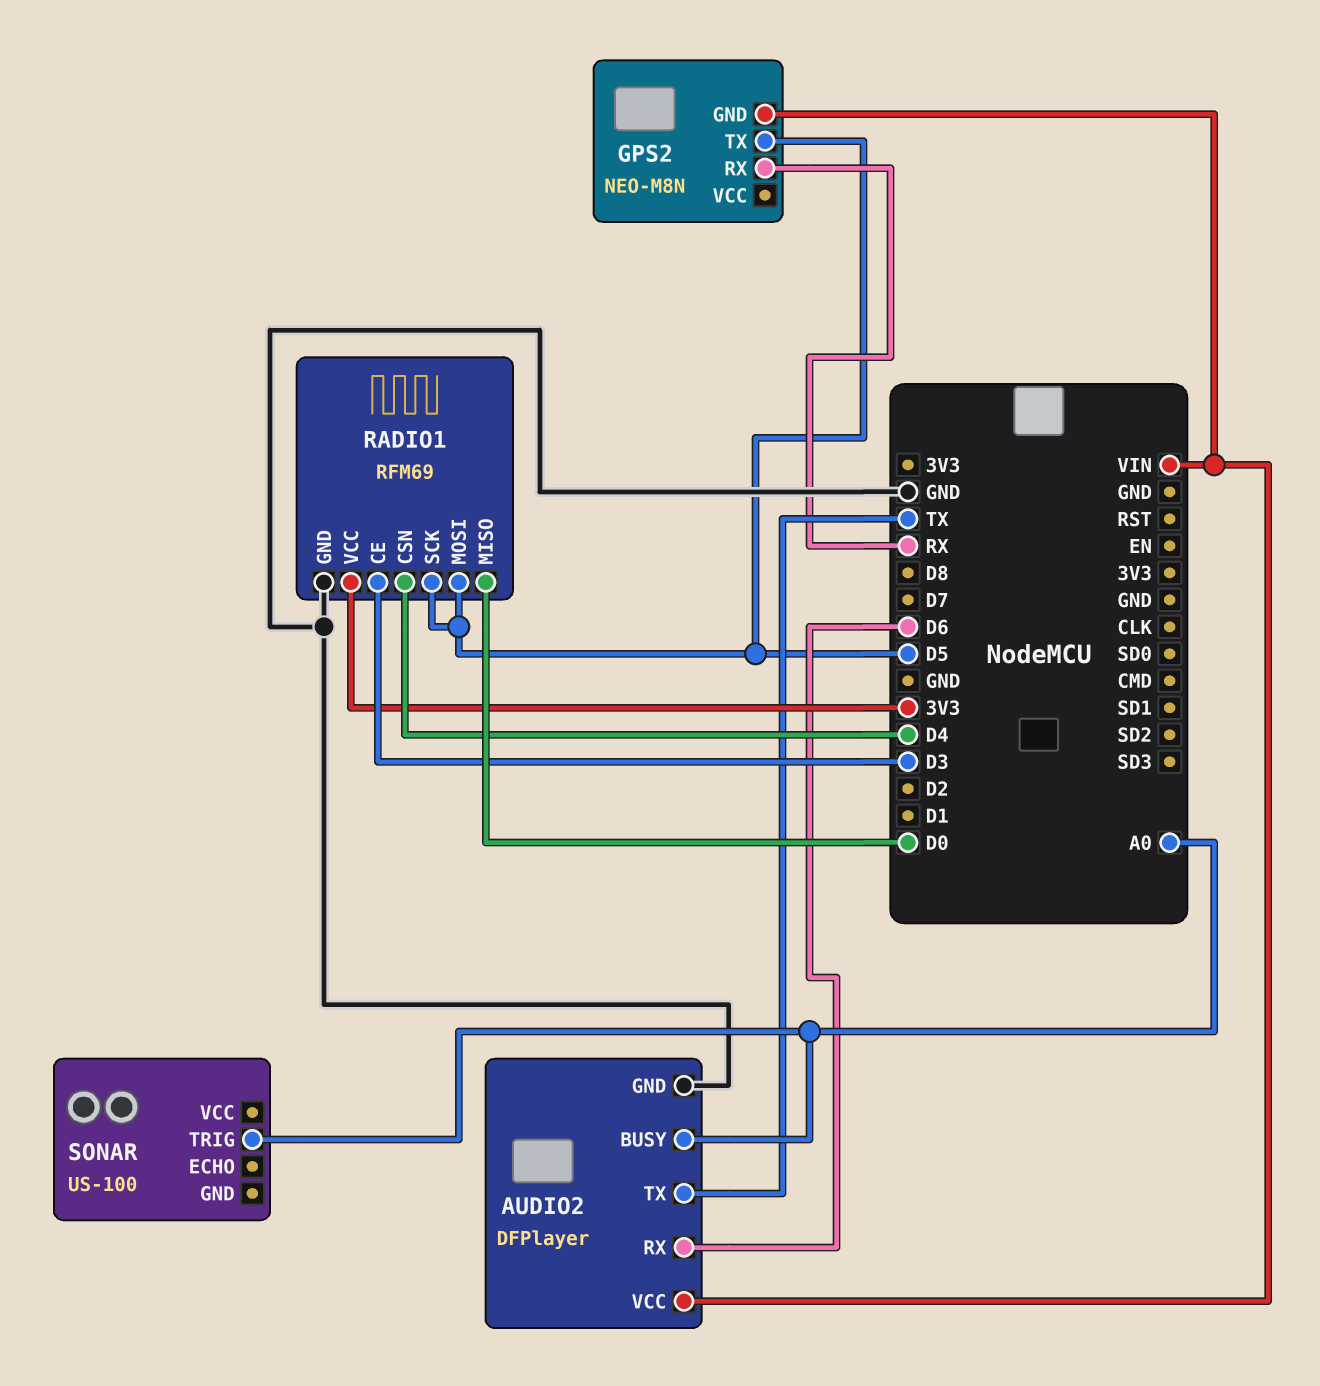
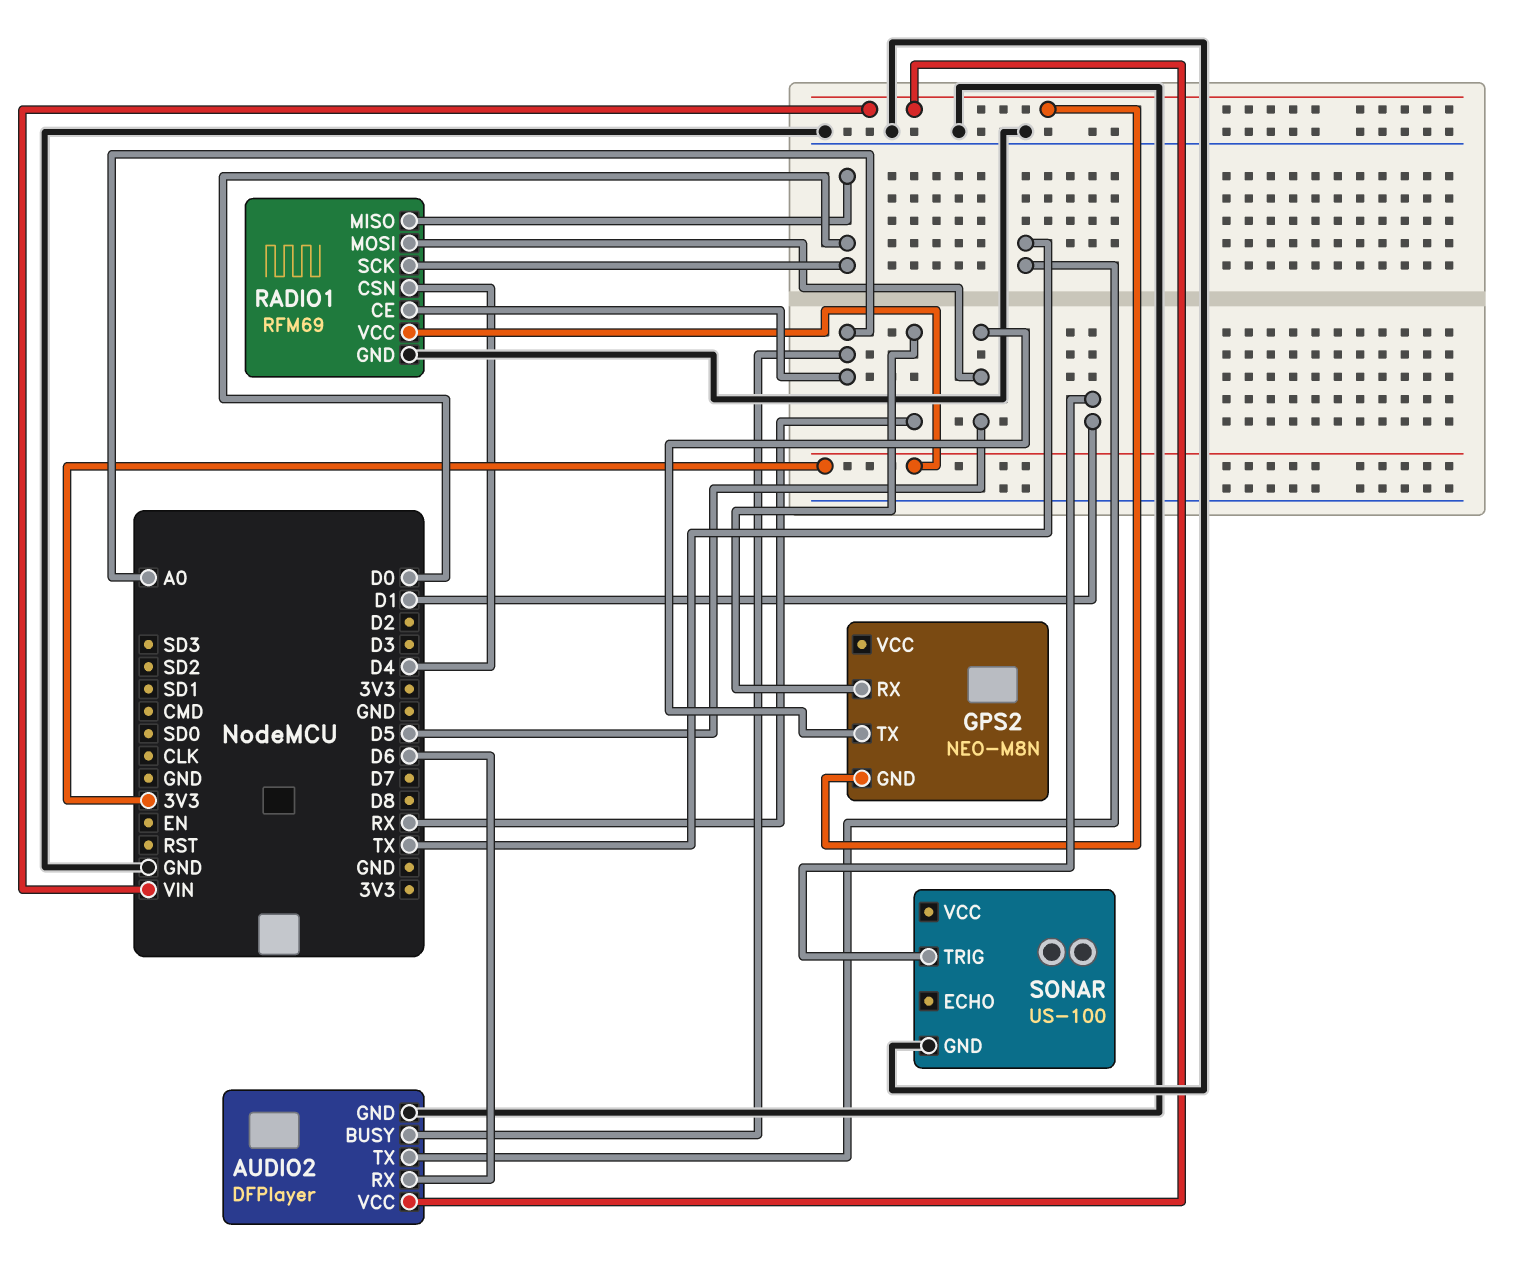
RADIO1 pin CE: D3 -> A0
RADIO1 pin SCK: D5 -> D0
SONAR pin GND: none -> GND
SONAR pin TRIG: A0 -> D1

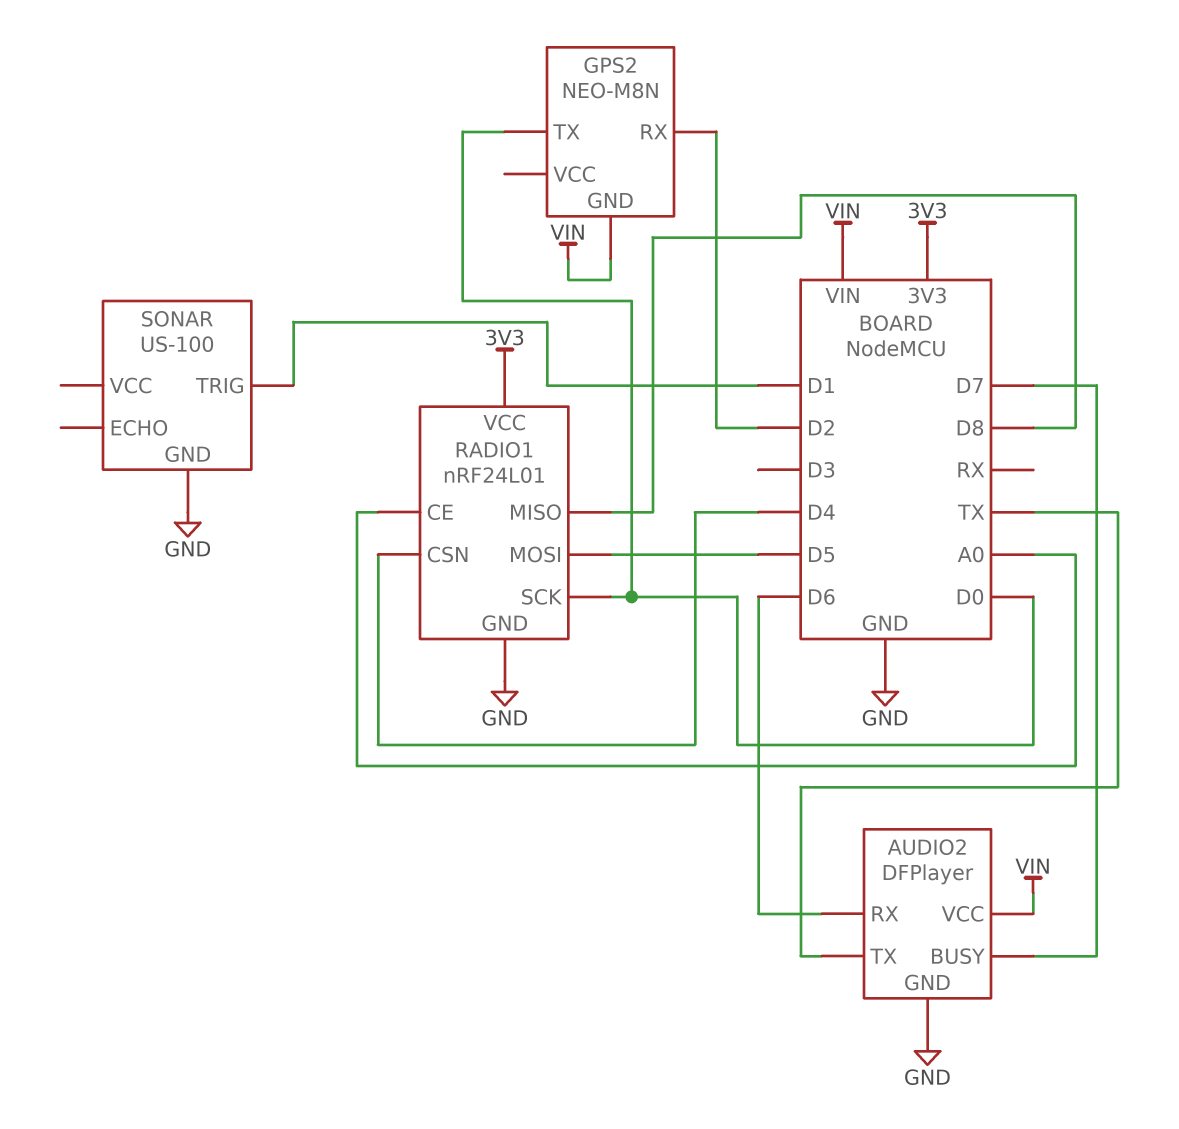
AUDIO2 pin BUSY: A0 -> D7
GPS2 pin RX: RX -> D2
GPS2 pin TX: D5 -> D0
RADIO1: RFM69 -> nRF24L01
RADIO1 pin MISO: D0 -> D8

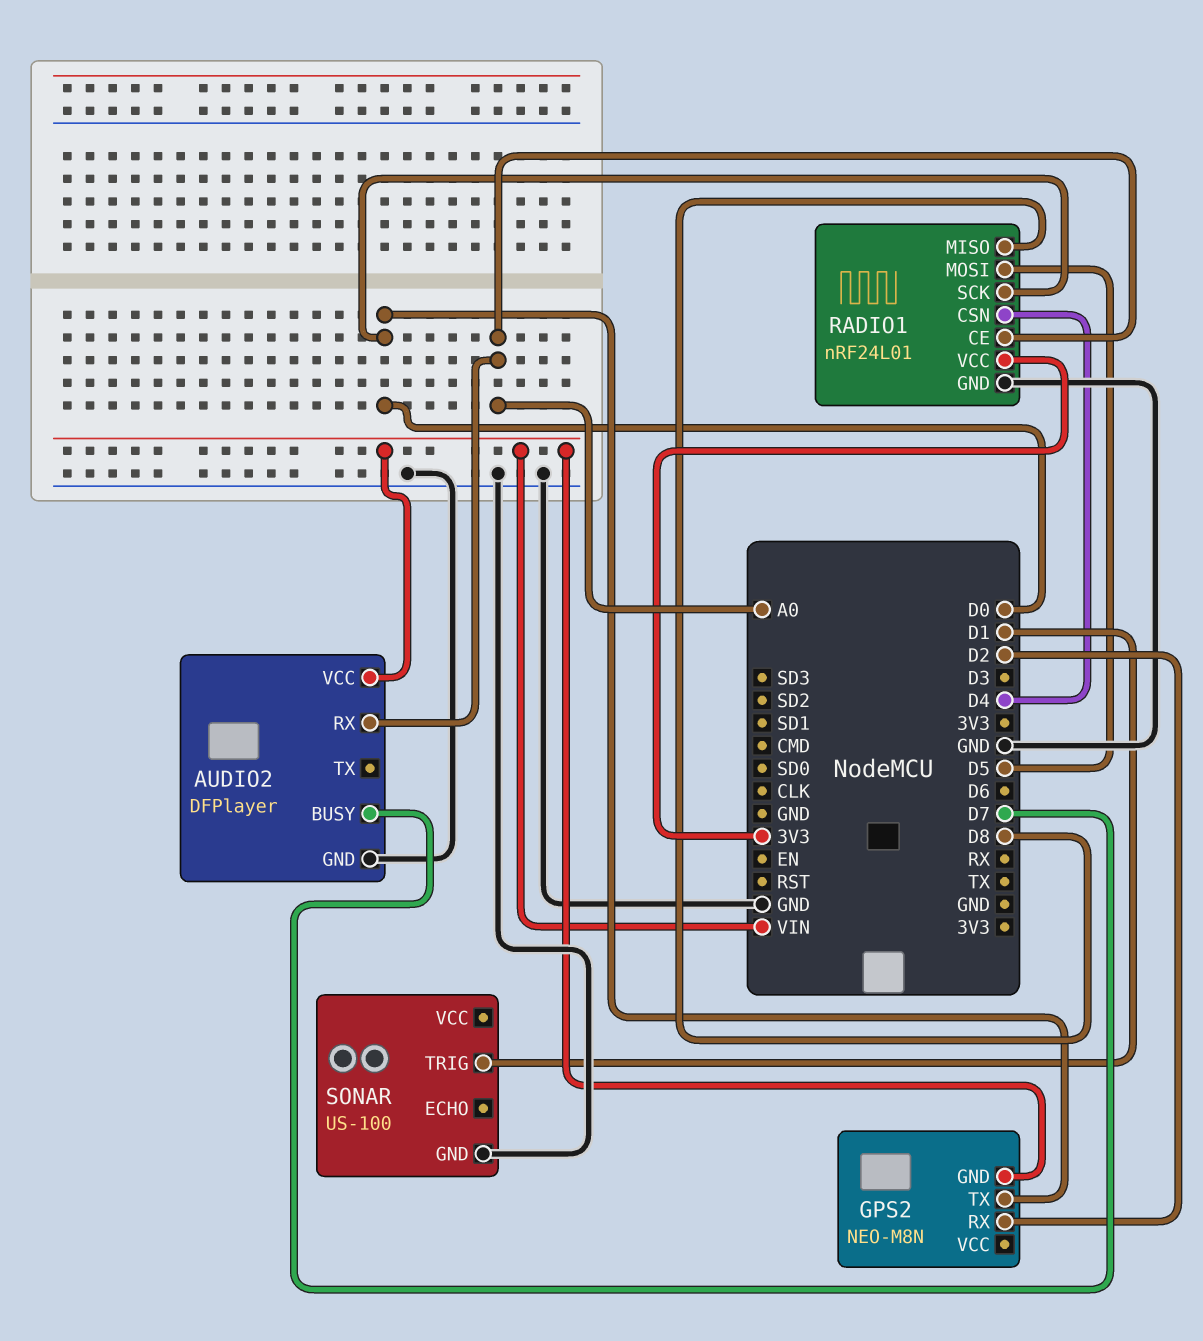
AUDIO2 pin RX: D6 -> A0
AUDIO2 pin TX: TX -> none

